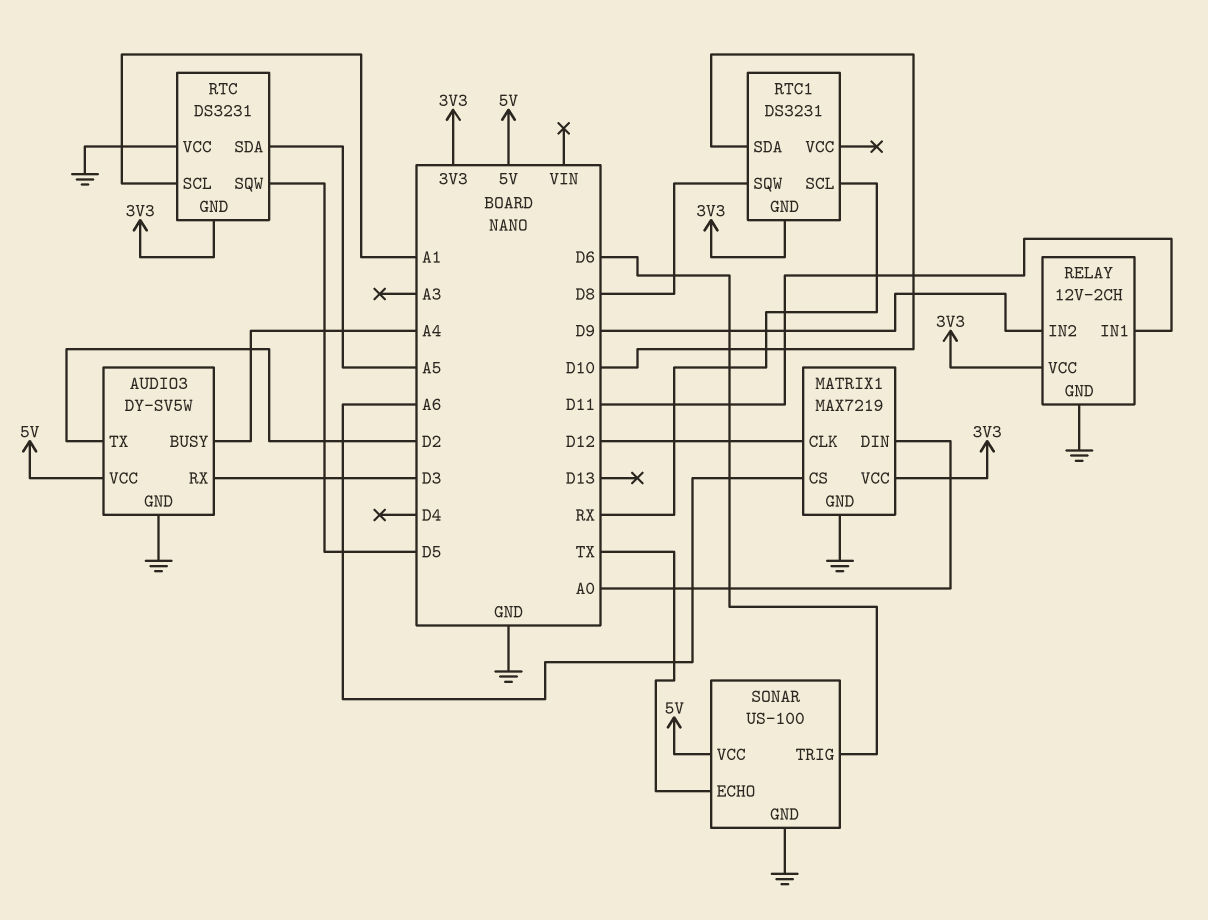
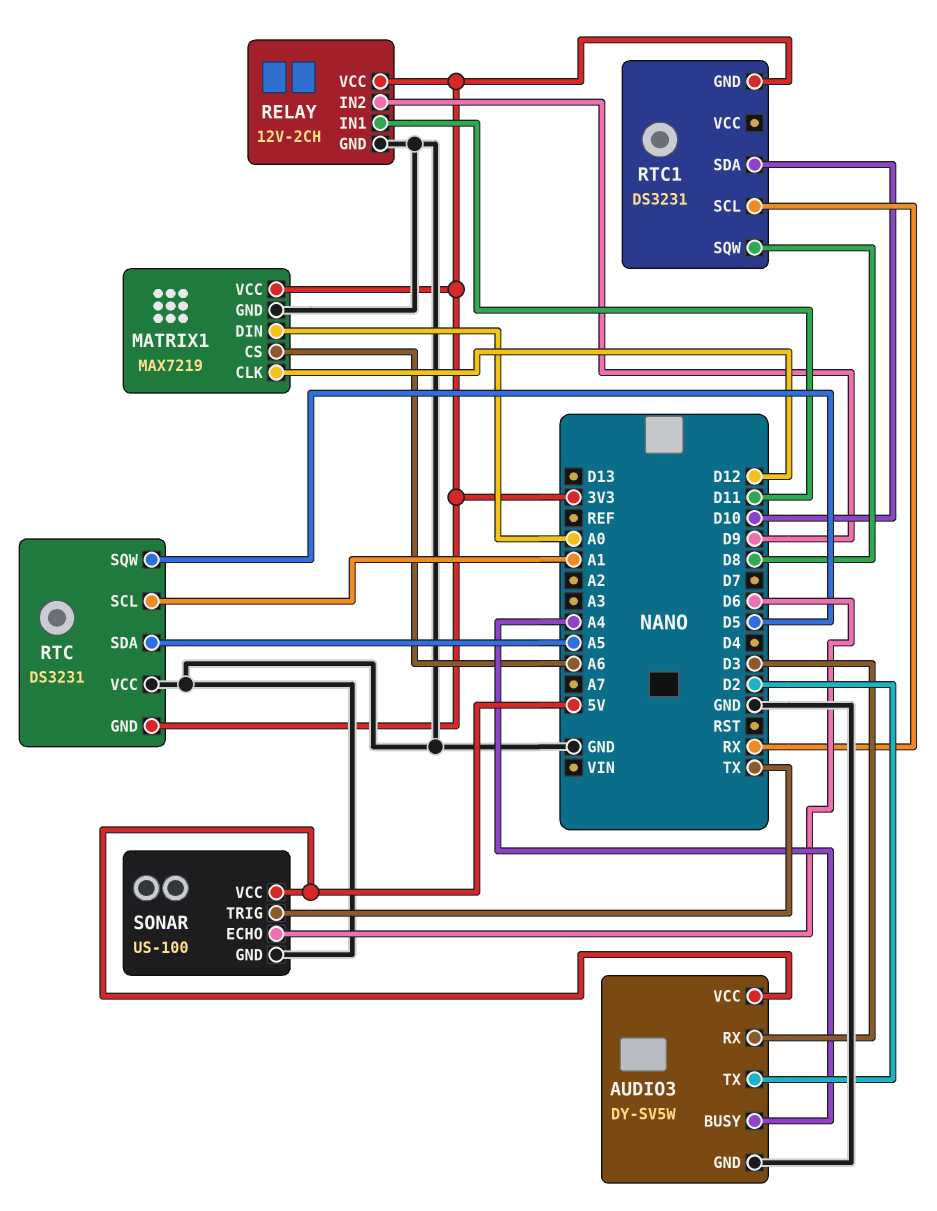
SONAR pin ECHO: TX -> D6
SONAR pin TRIG: D6 -> TX

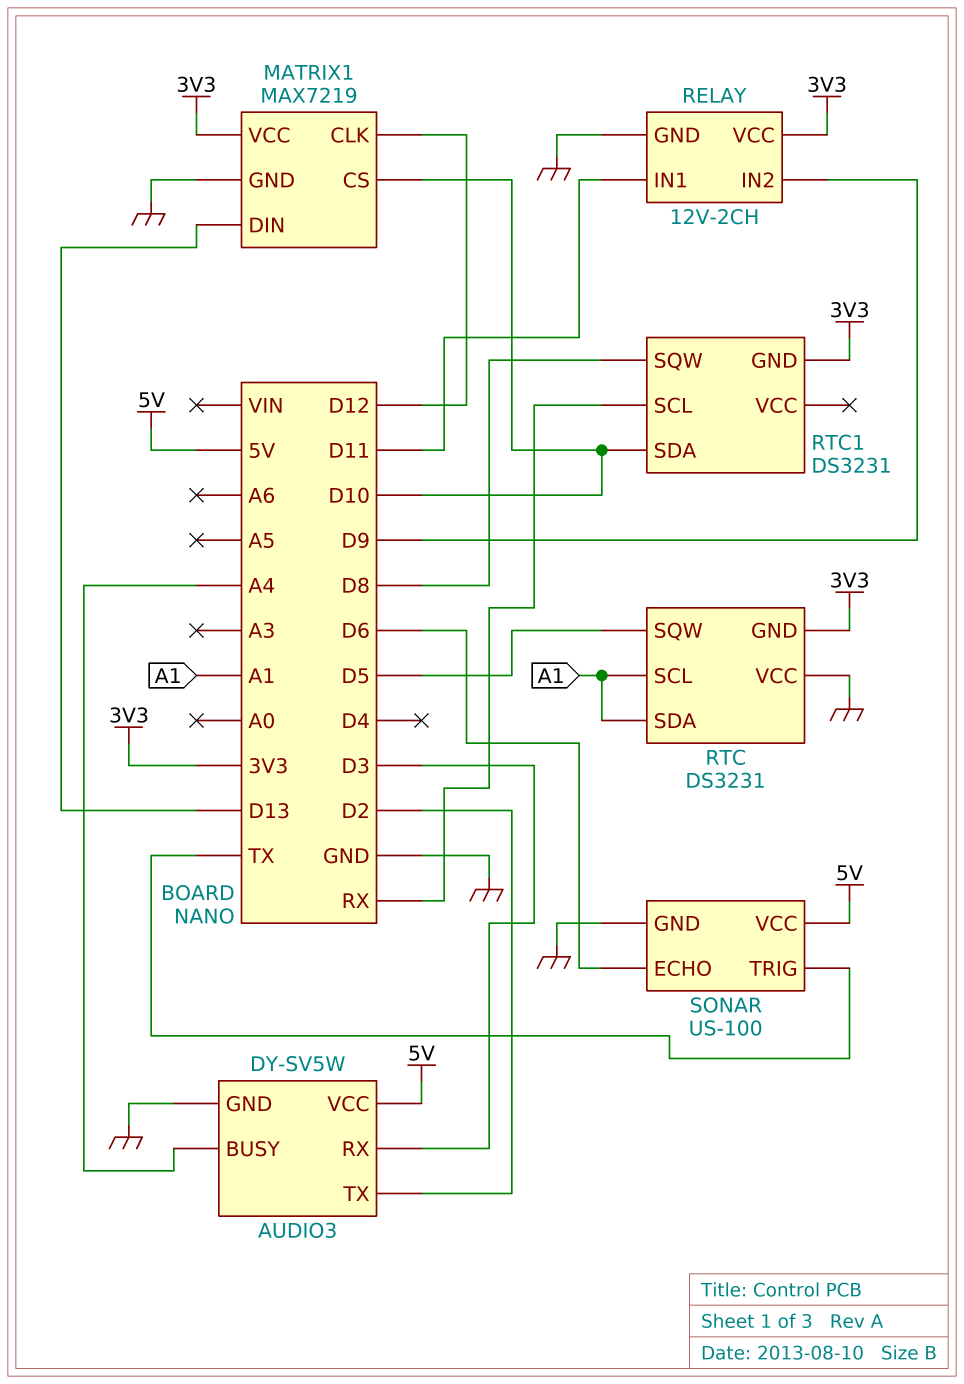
MATRIX1 pin CS: A6 -> D10
MATRIX1 pin DIN: A0 -> D13
RTC pin SDA: A5 -> A1

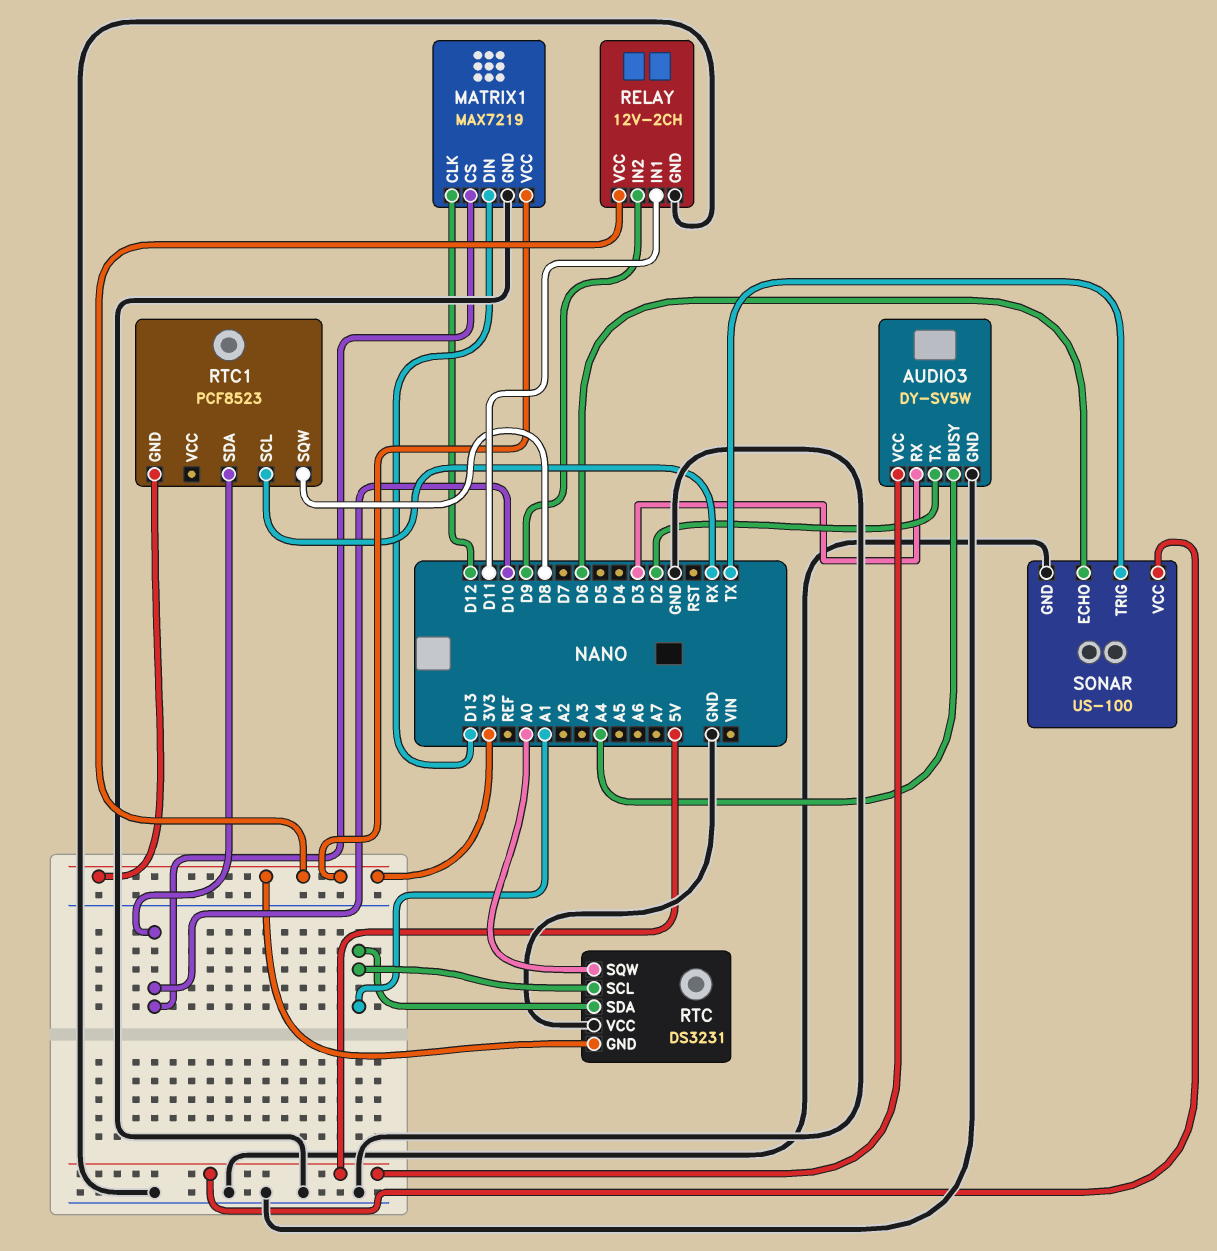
RTC pin SQW: D5 -> A0
RTC1: DS3231 -> PCF8523

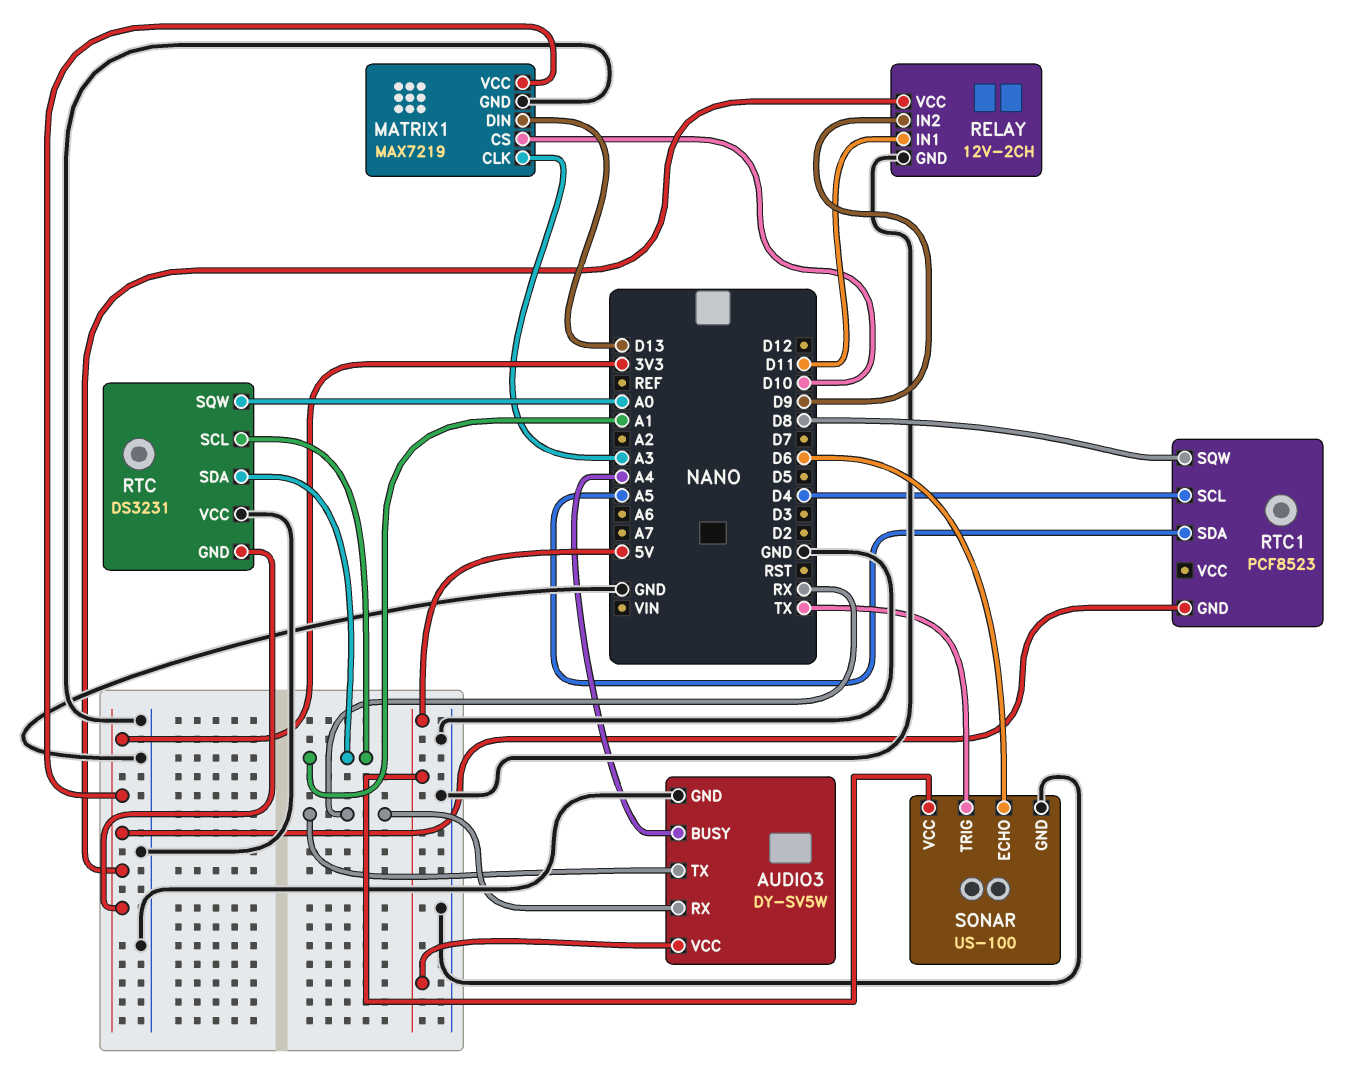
AUDIO3 pin RX: D3 -> RX
AUDIO3 pin TX: D2 -> RX
MATRIX1 pin CLK: D12 -> A3
RTC1 pin SCL: RX -> D4
RTC1 pin SDA: D10 -> A5

